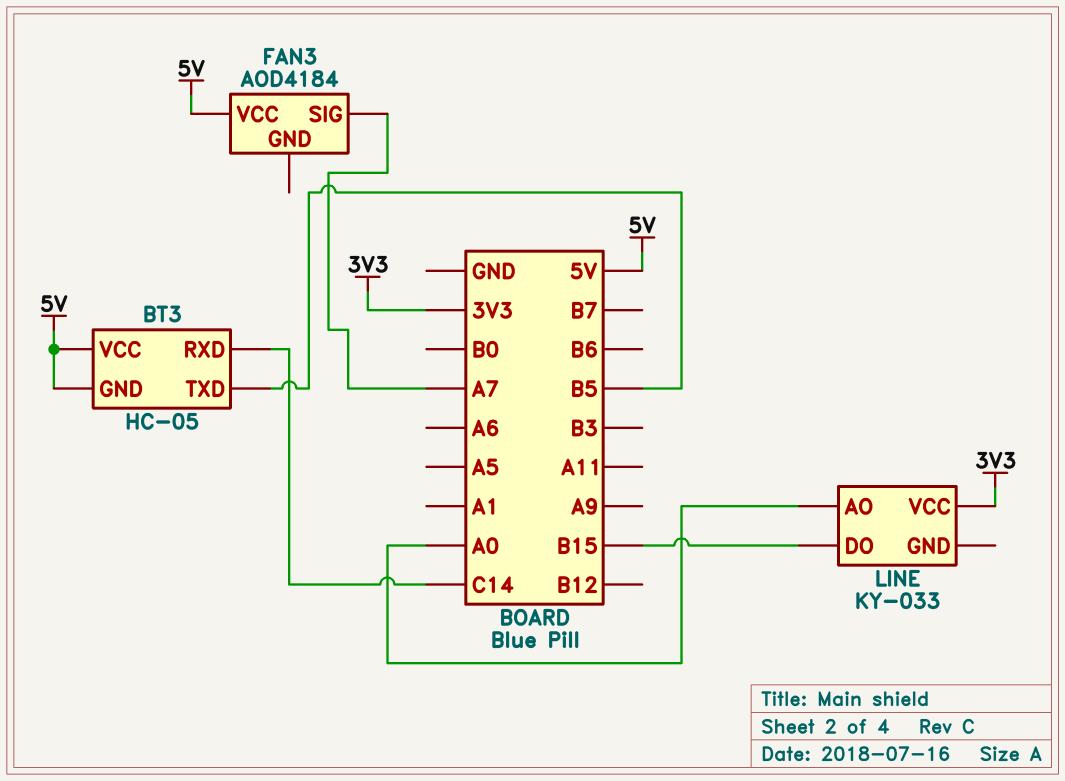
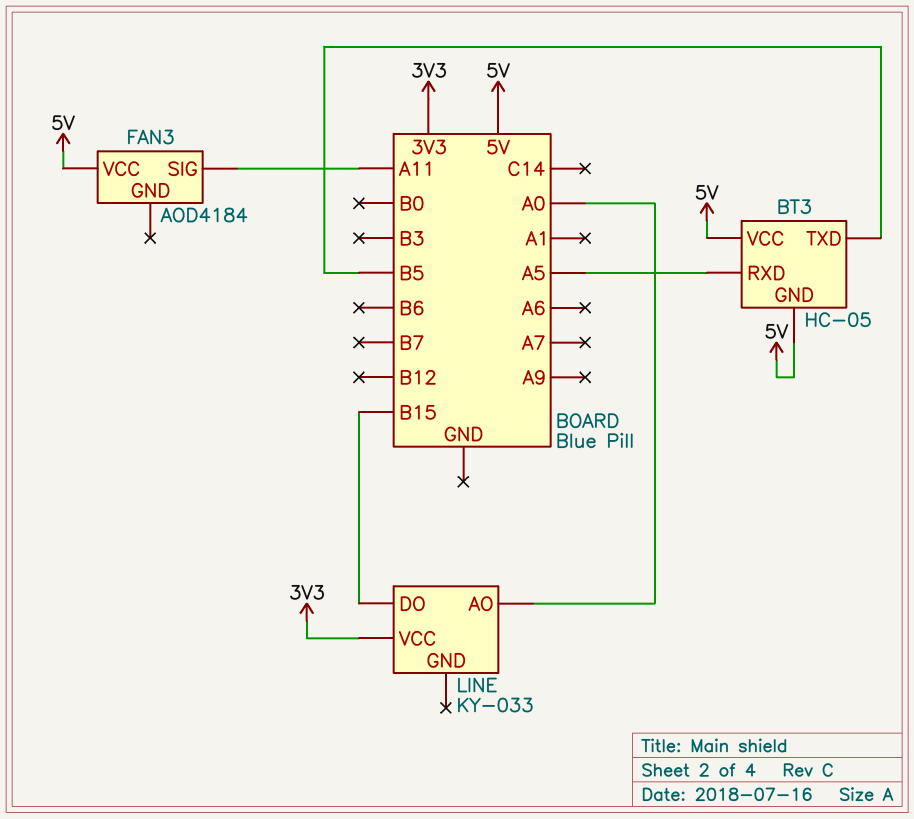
BT3 pin RXD: C14 -> A5
FAN3 pin SIG: A7 -> A11

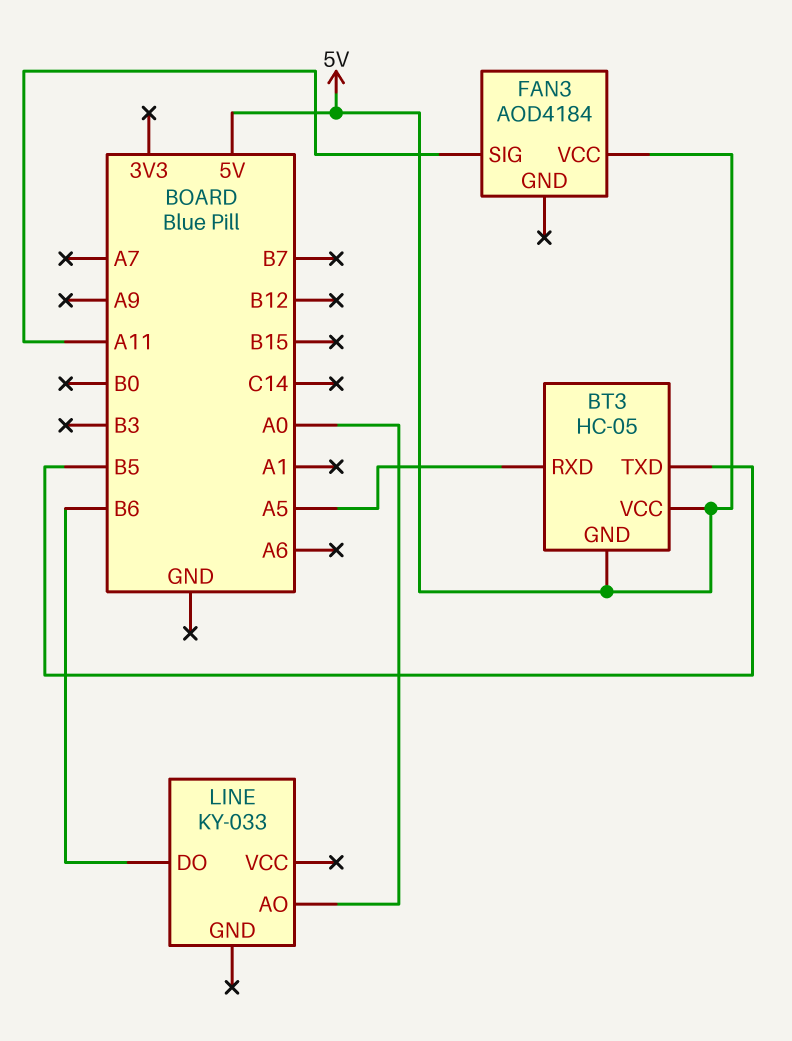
LINE pin DO: B15 -> B6
LINE pin VCC: 3V3 -> none

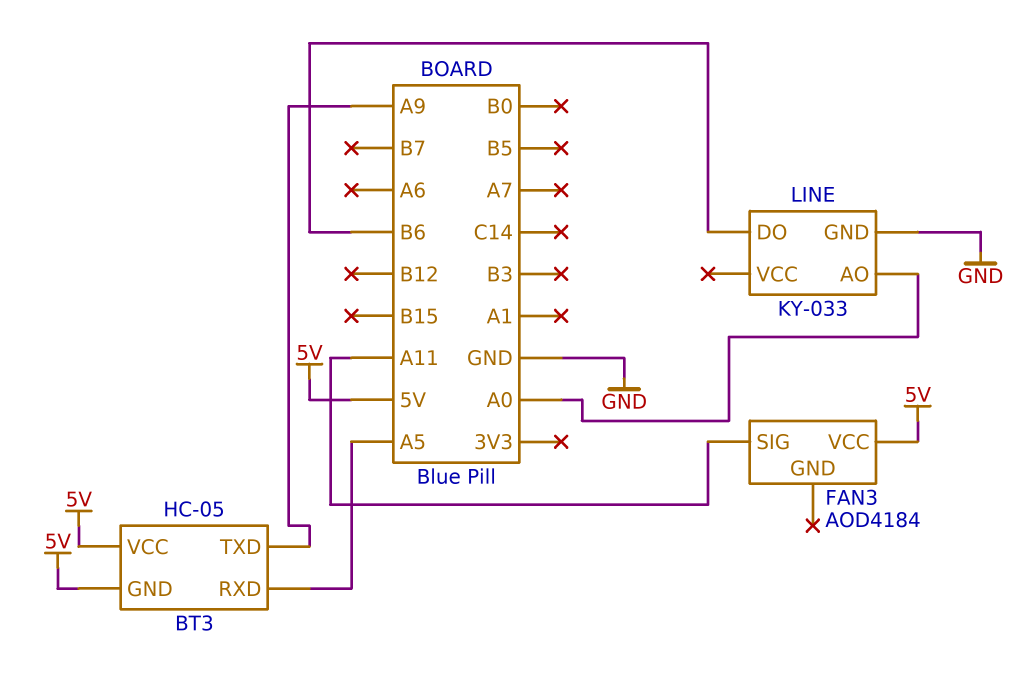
BT3 pin TXD: B5 -> A9
LINE pin GND: none -> GND

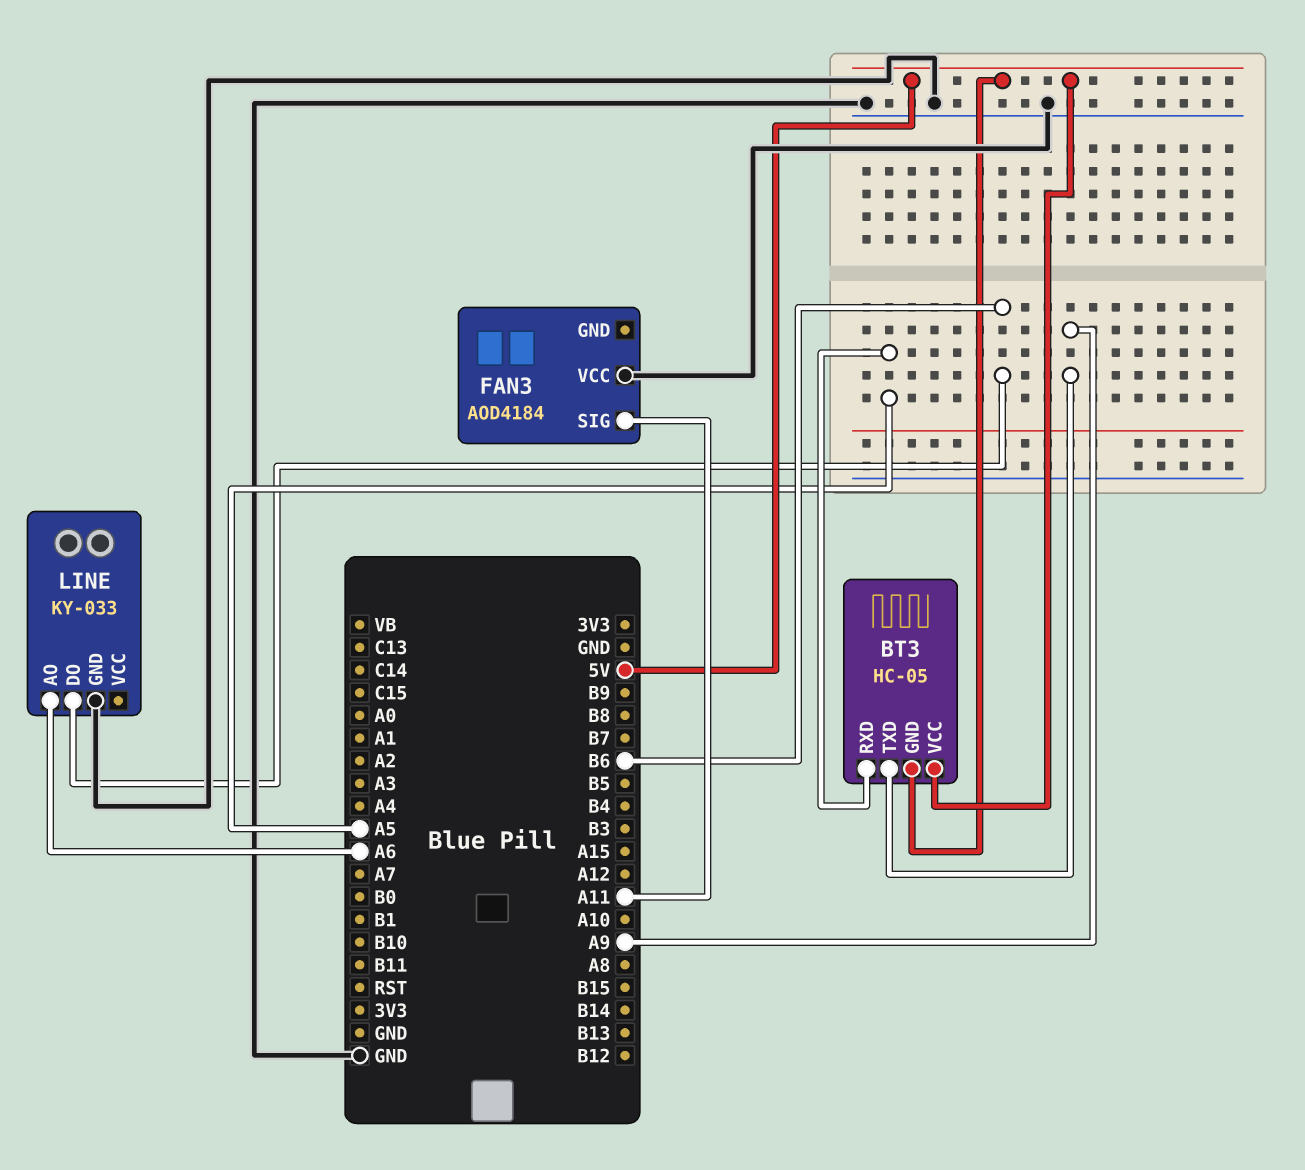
FAN3 pin VCC: 5V -> GND
LINE pin AO: A0 -> A6

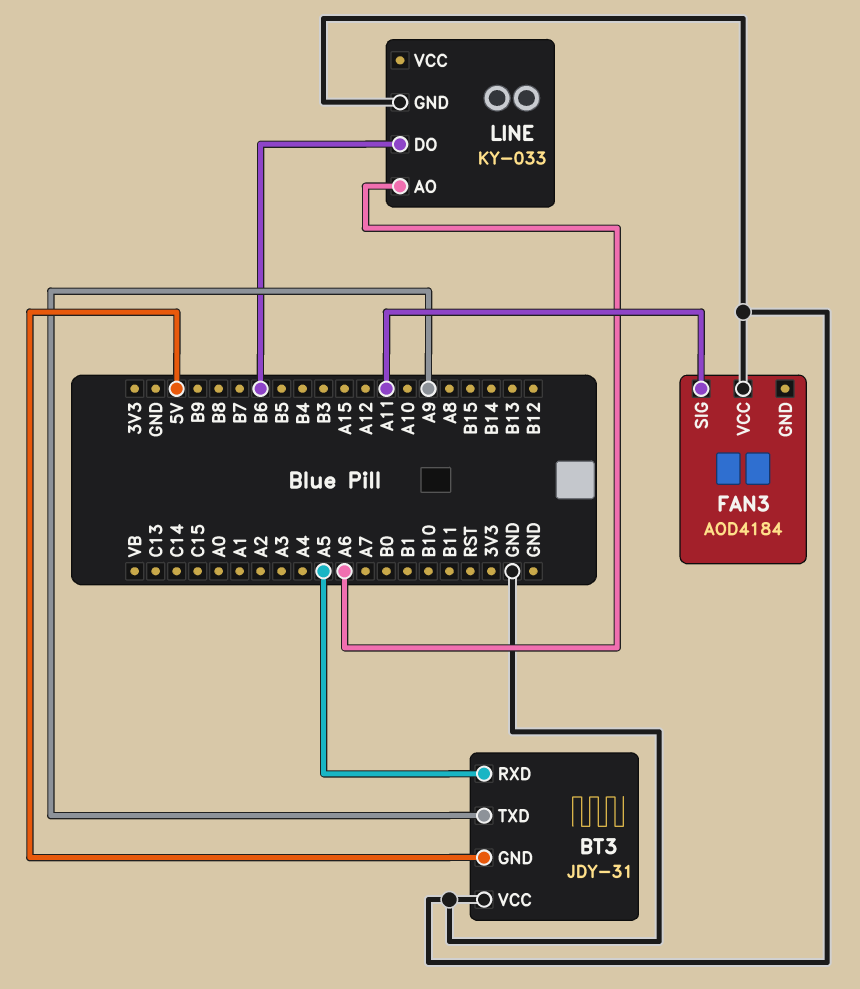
BT3: HC-05 -> JDY-31
BT3 pin VCC: 5V -> GND

